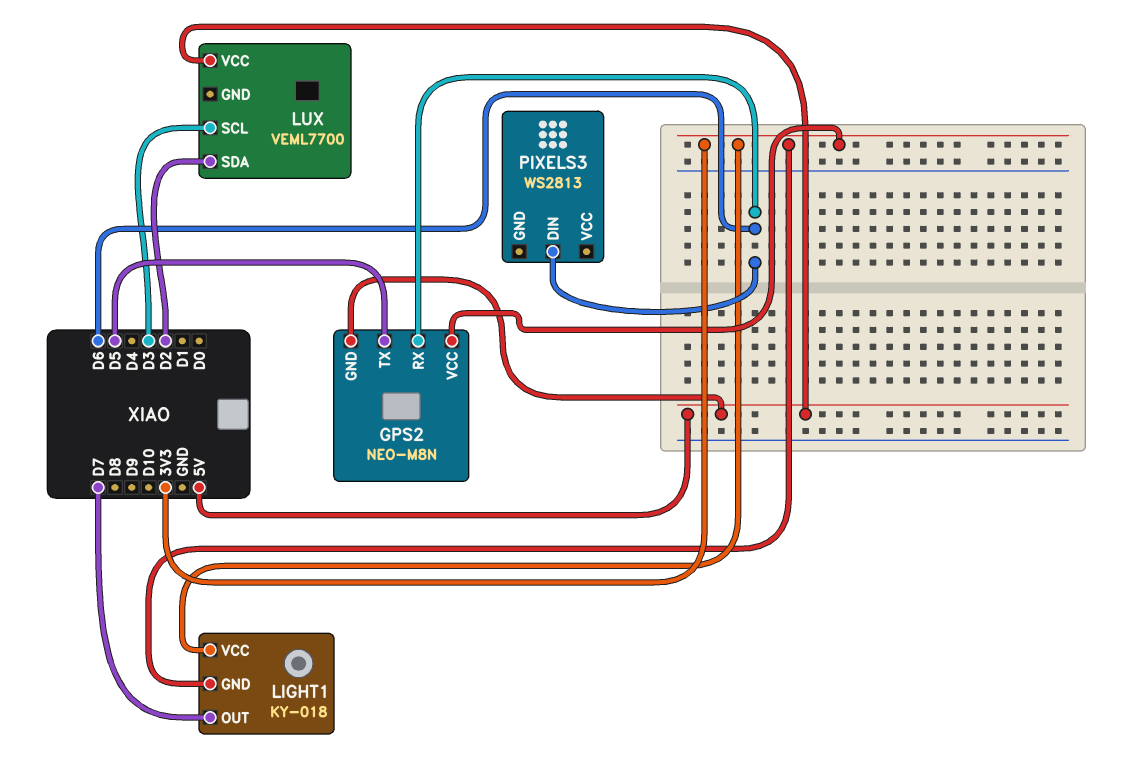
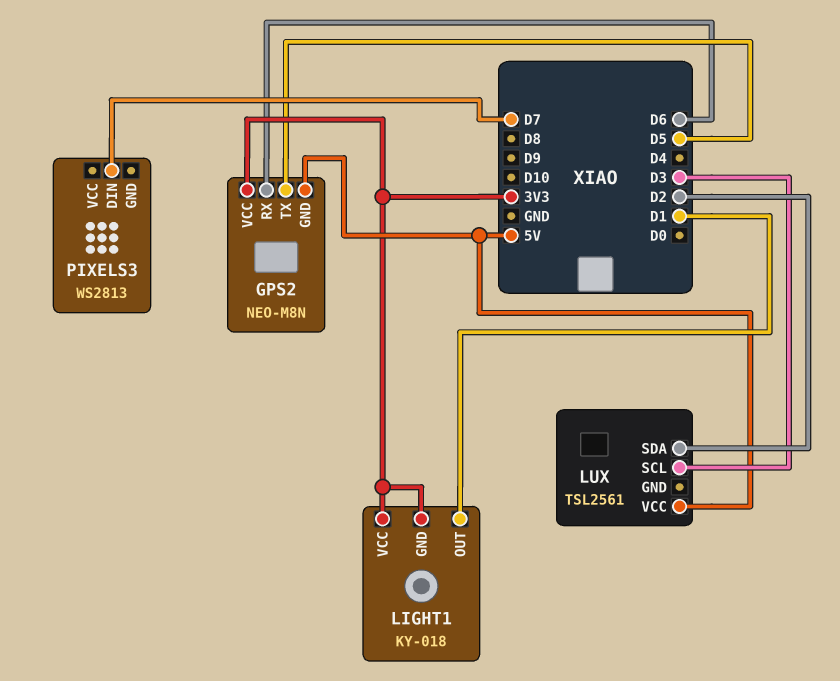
LIGHT1 pin OUT: D7 -> D1
LUX: VEML7700 -> TSL2561
PIXELS3 pin DIN: D6 -> D7

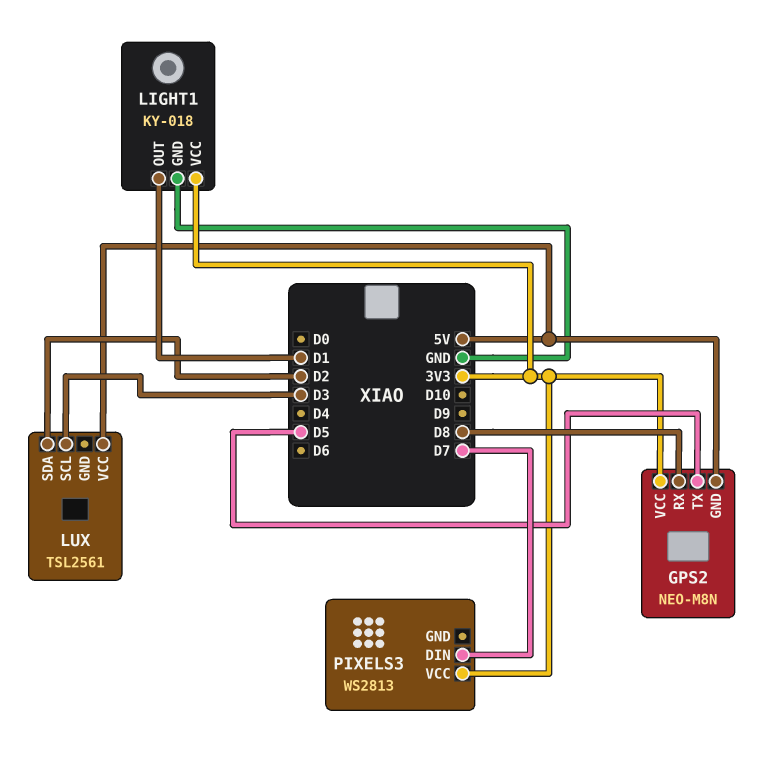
GPS2 pin RX: D6 -> D8
LIGHT1 pin GND: 3V3 -> GND
PIXELS3 pin VCC: none -> 3V3

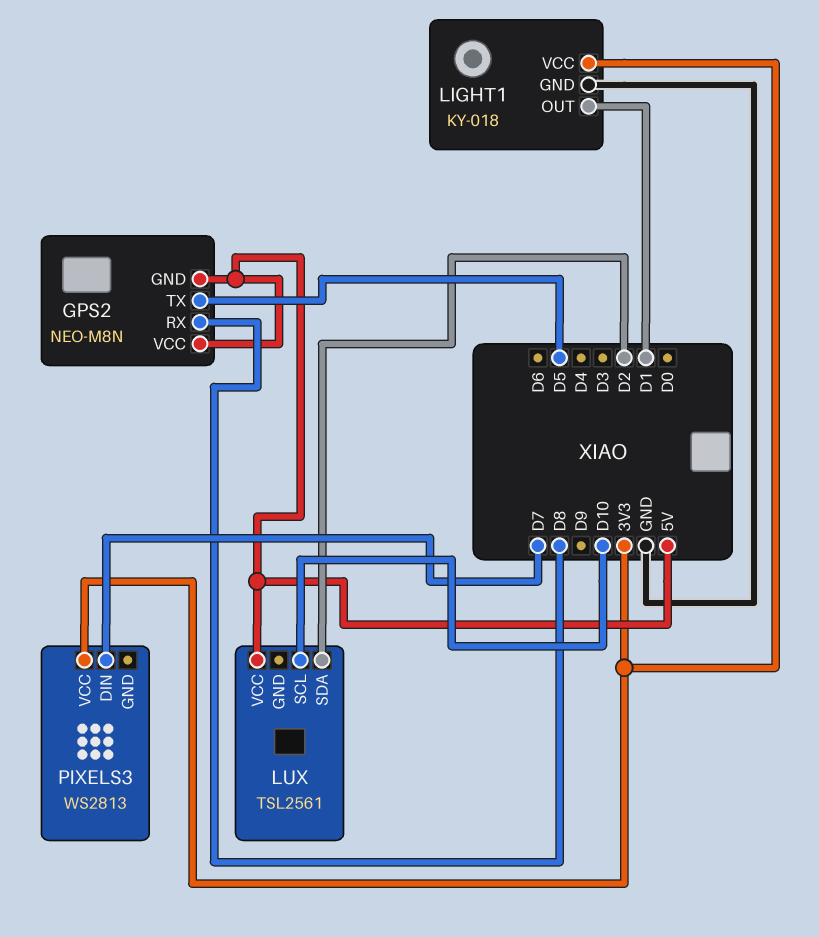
GPS2 pin VCC: 3V3 -> 5V
LUX pin SCL: D3 -> D10

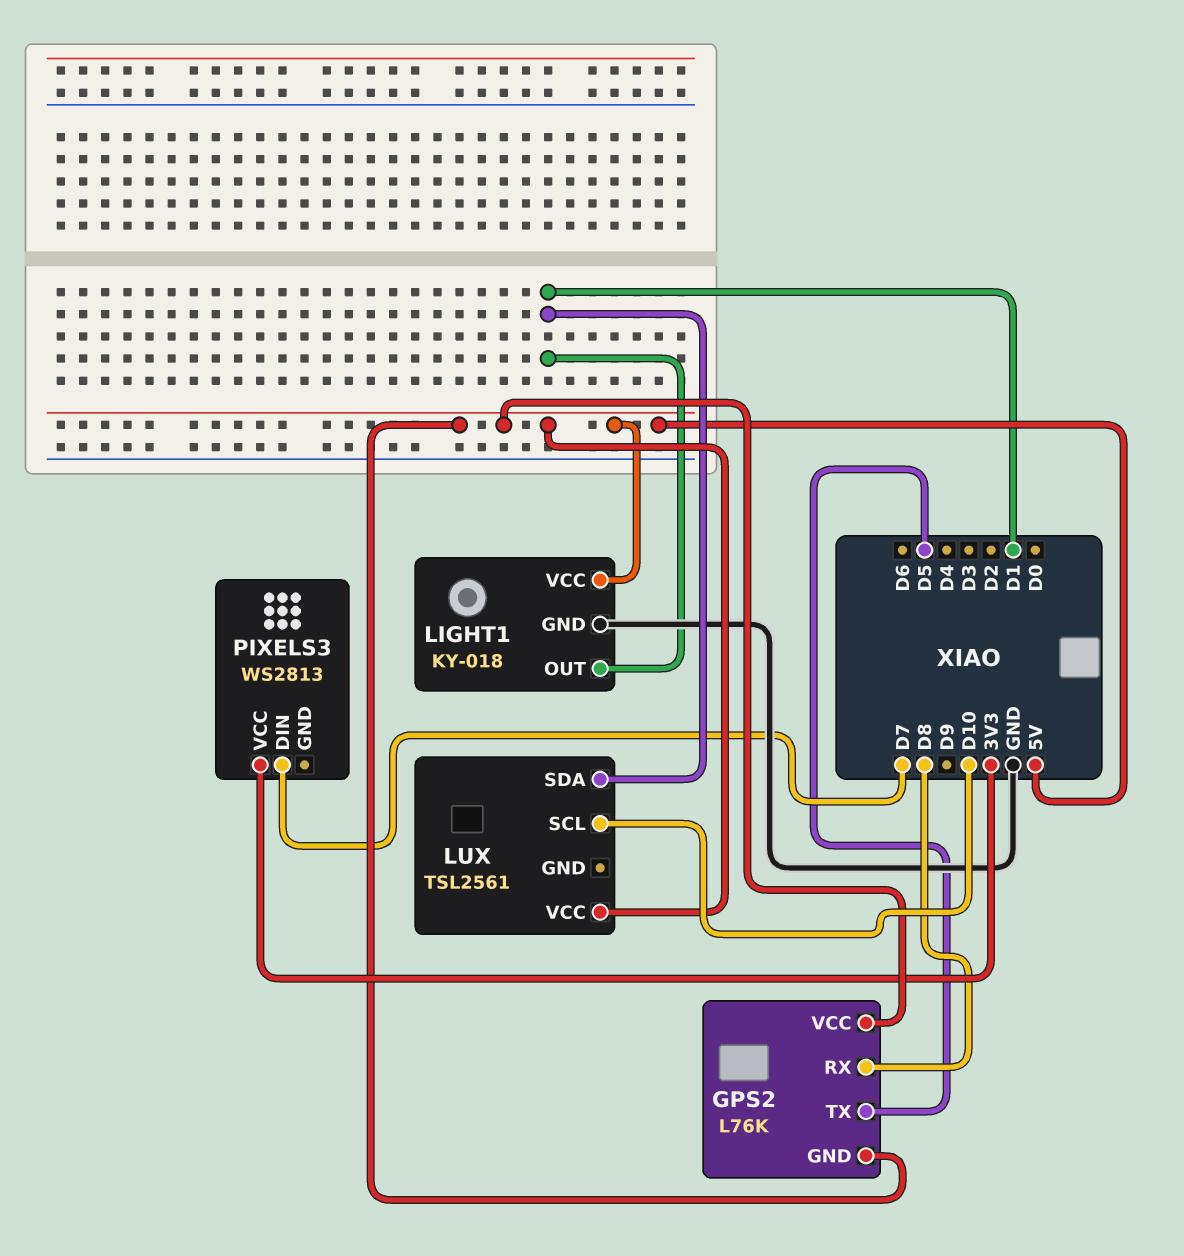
GPS2: NEO-M8N -> L76K
LIGHT1 pin VCC: 3V3 -> 5V
LUX pin SDA: D2 -> D1

